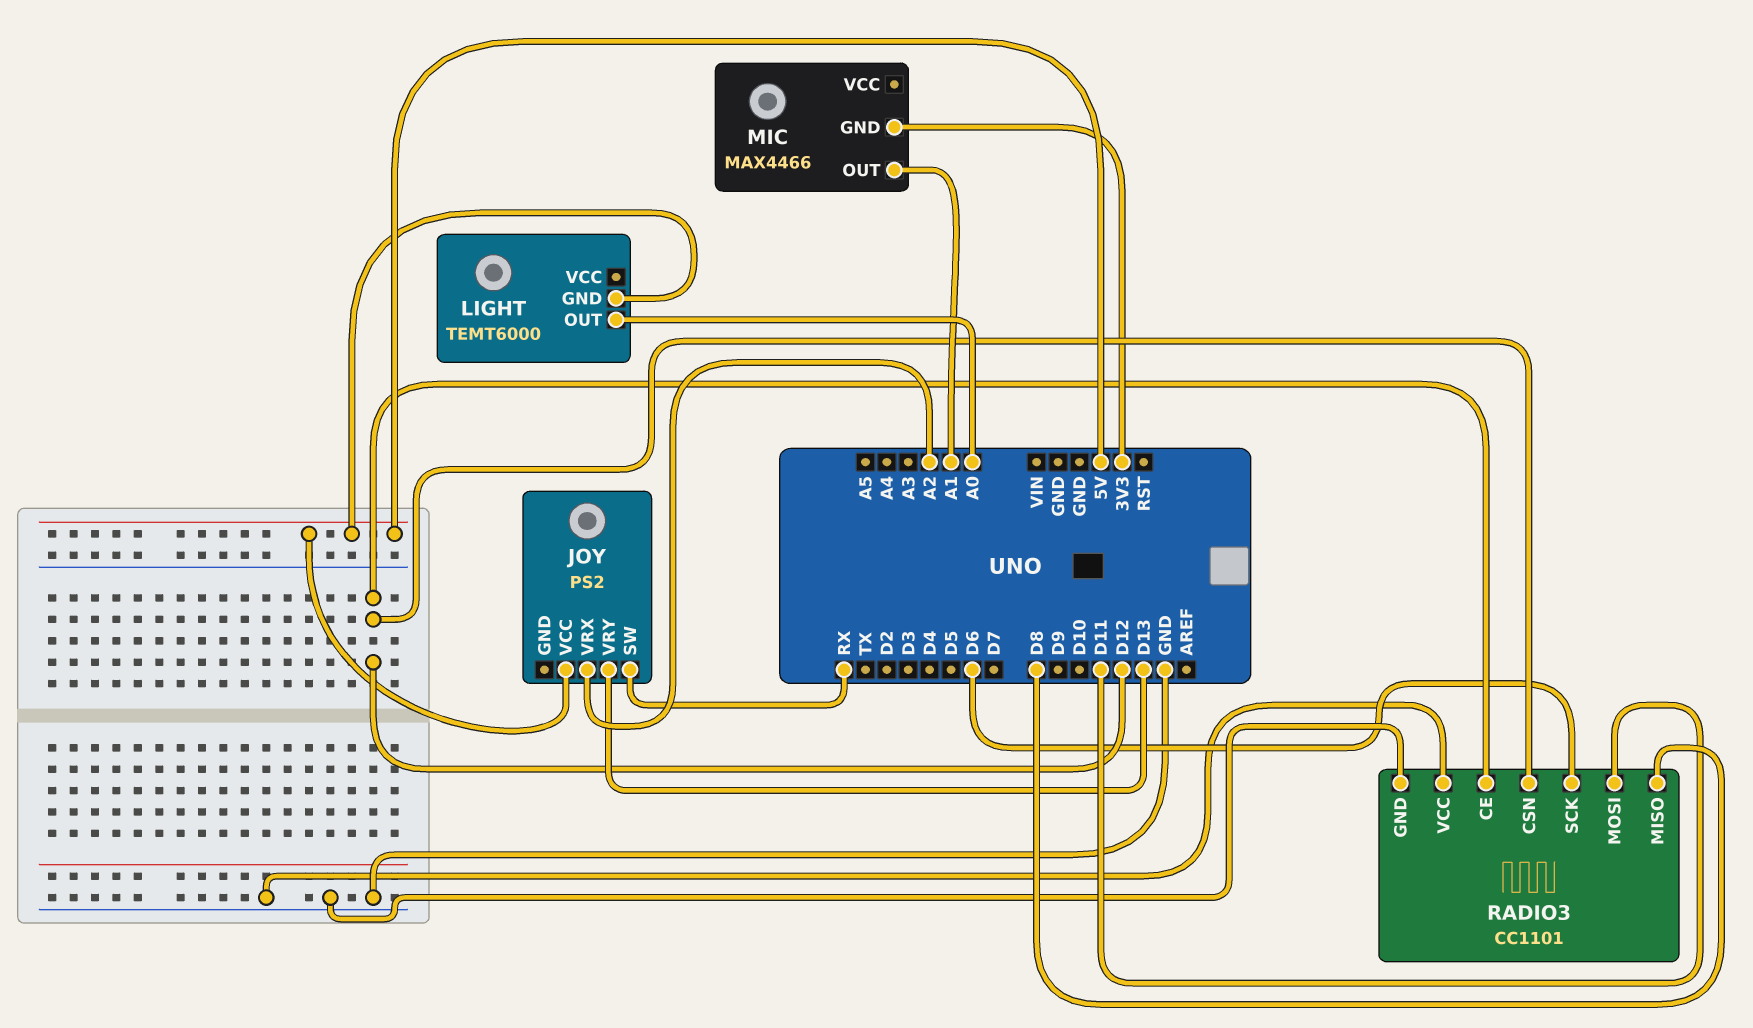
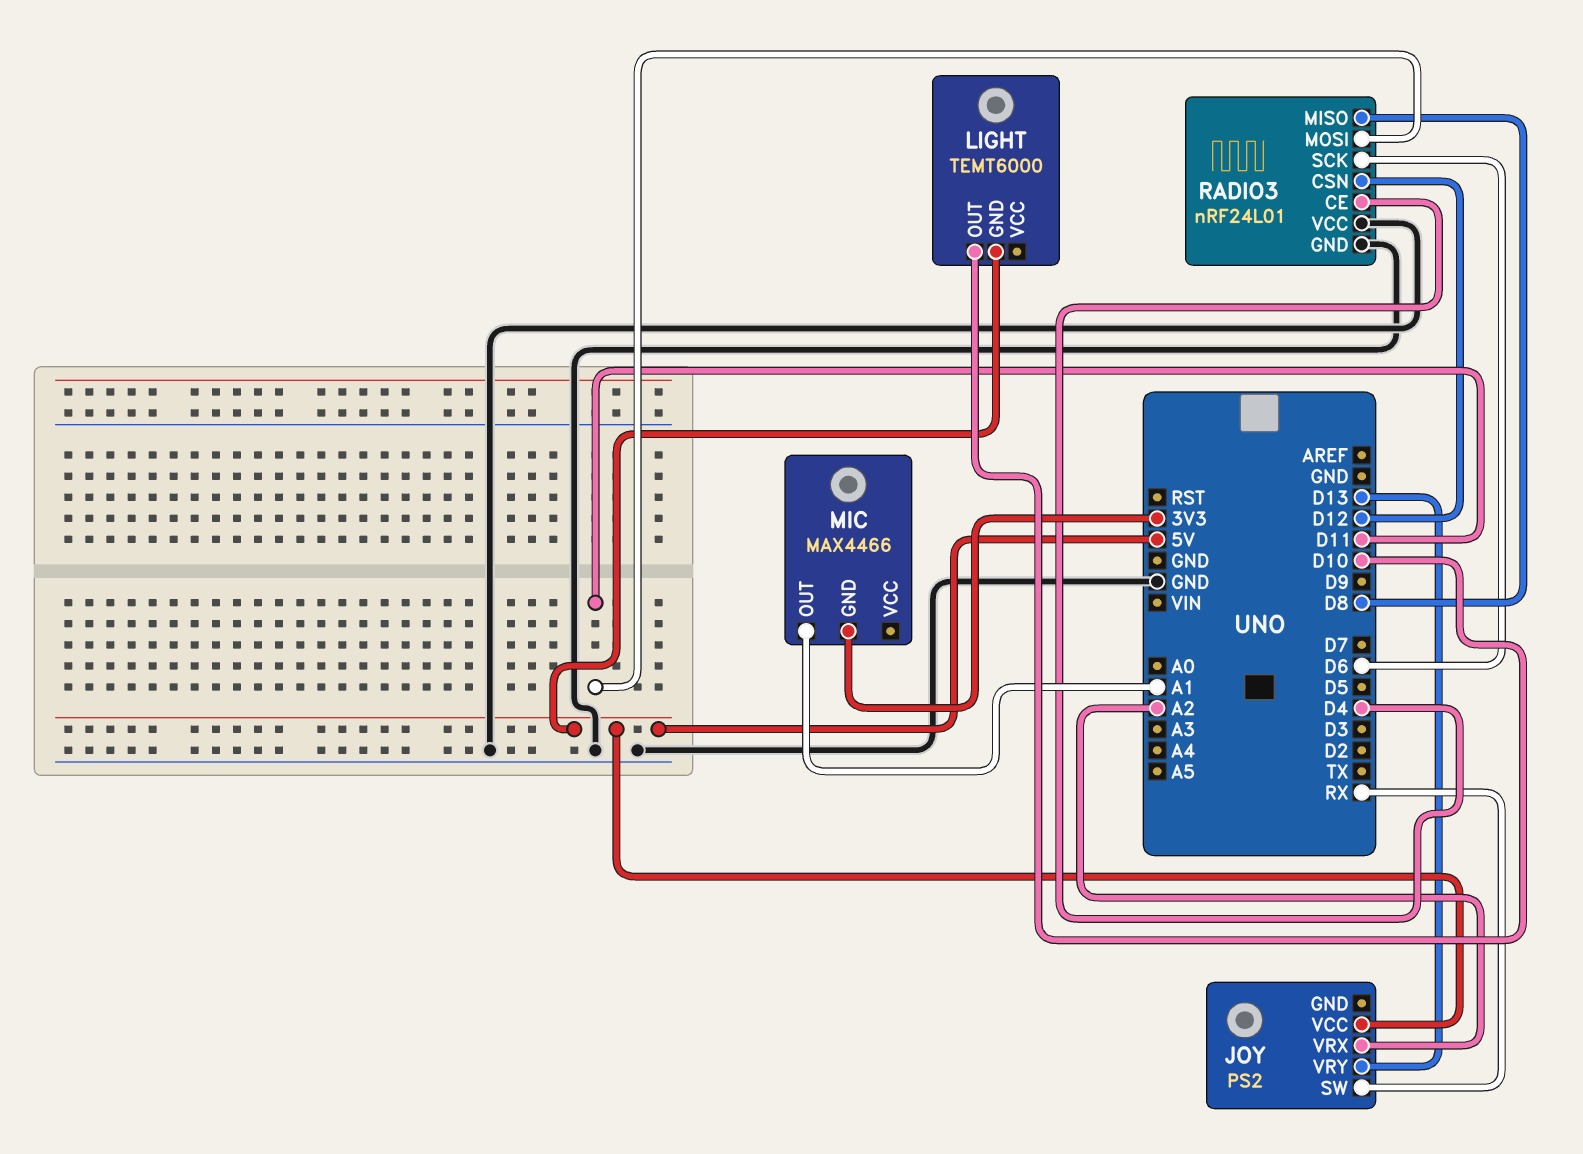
LIGHT pin OUT: A0 -> D10
RADIO3: CC1101 -> nRF24L01
RADIO3 pin CE: D12 -> D4

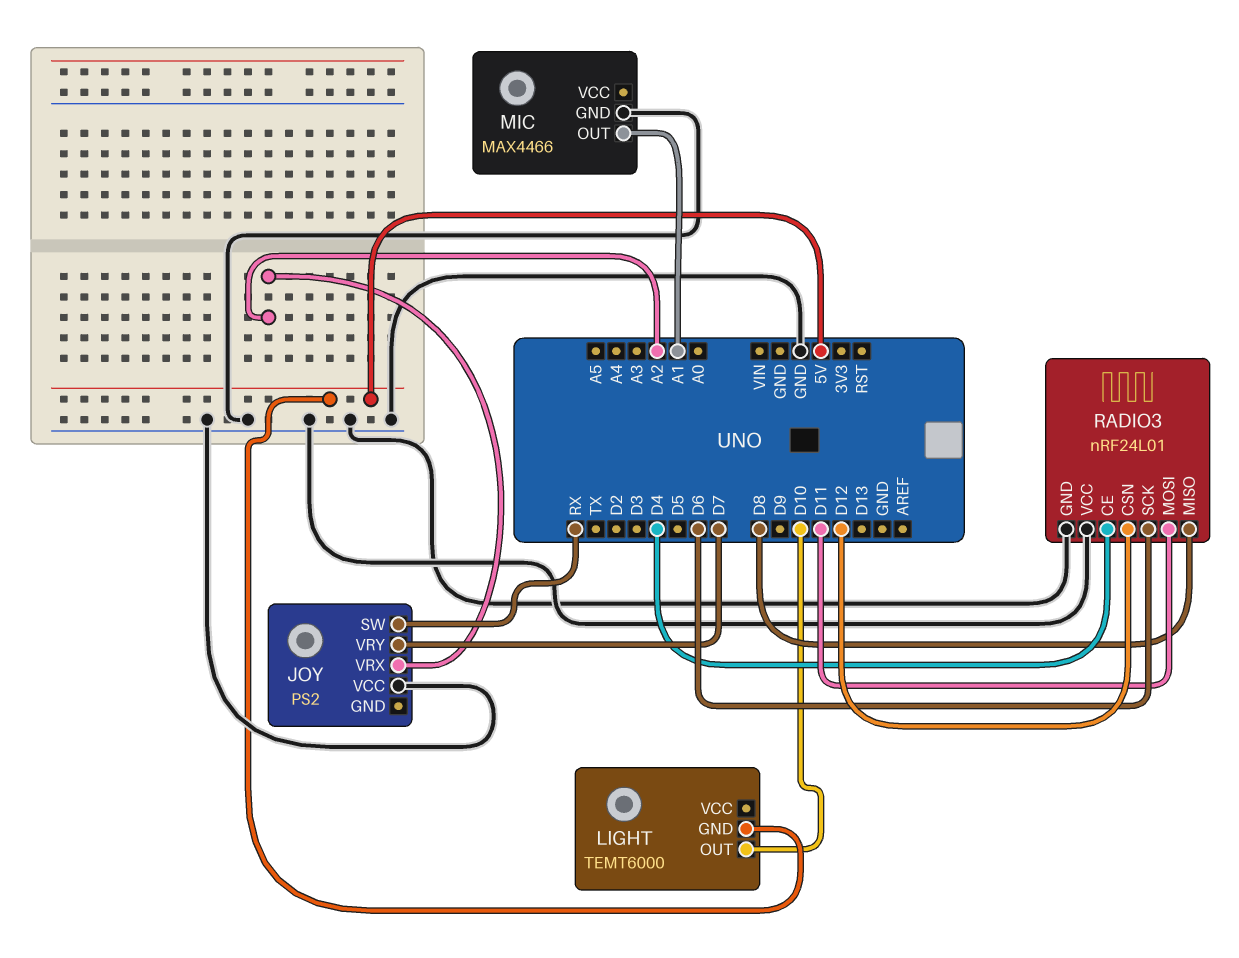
JOY pin VCC: 5V -> GND
JOY pin VRY: D13 -> D7
MIC pin GND: 3V3 -> GND

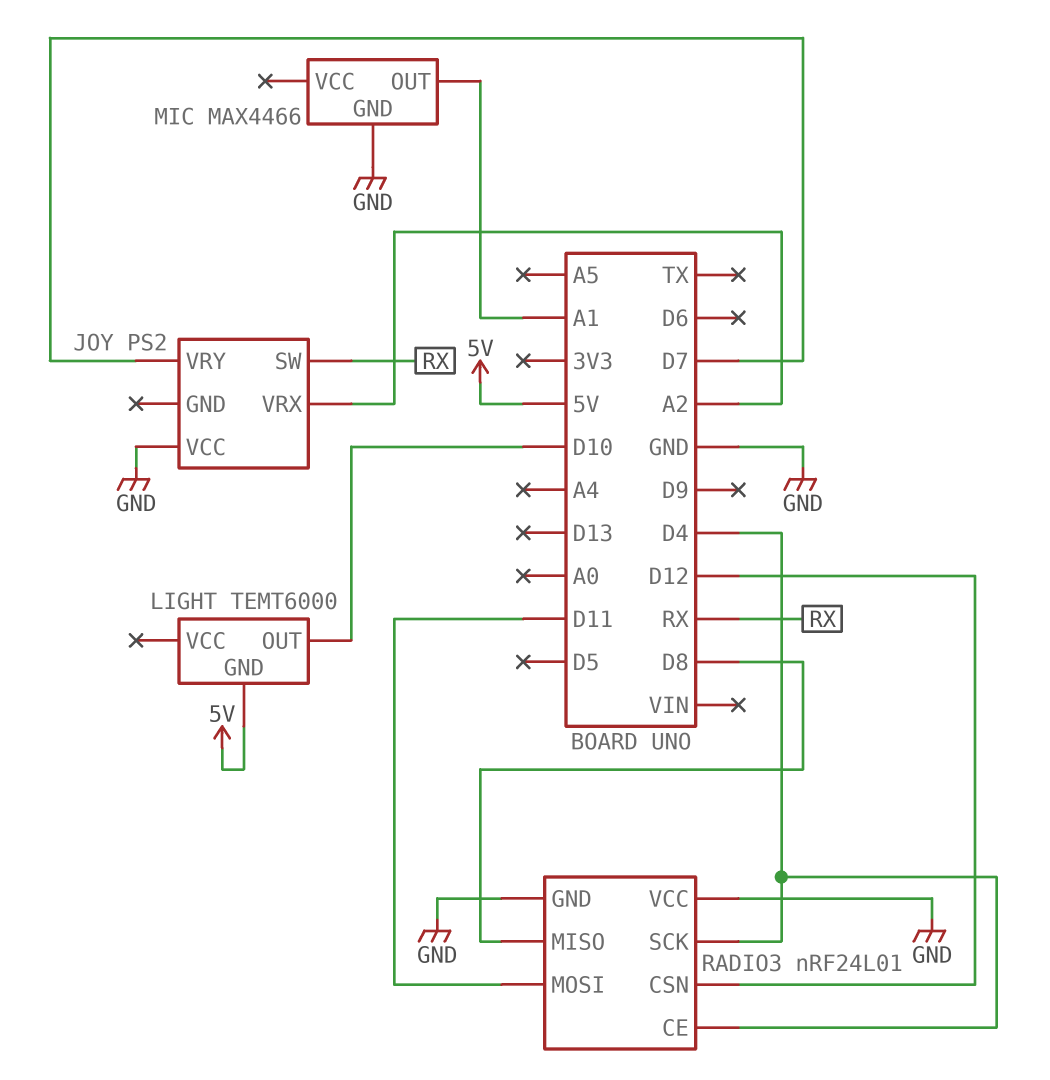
RADIO3 pin SCK: D6 -> D4

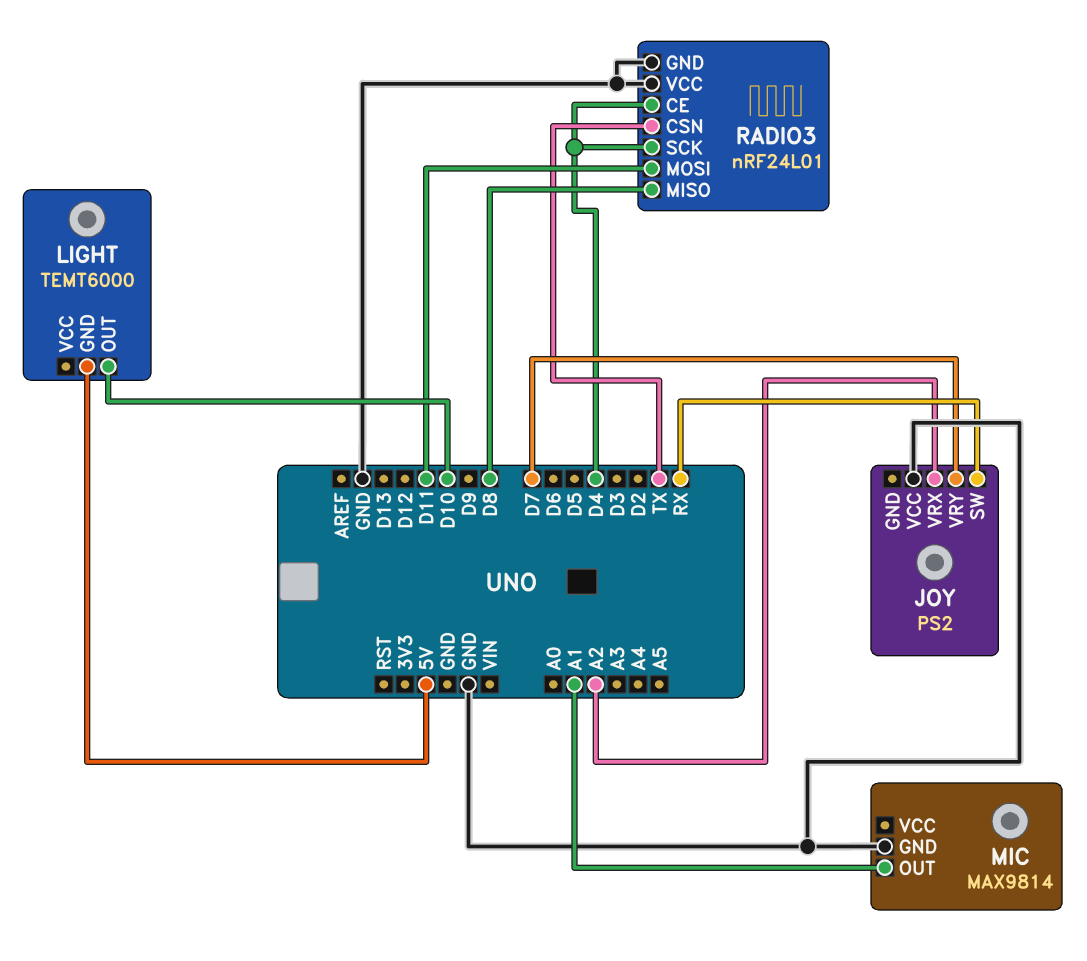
MIC: MAX4466 -> MAX9814
RADIO3 pin CSN: D12 -> TX

